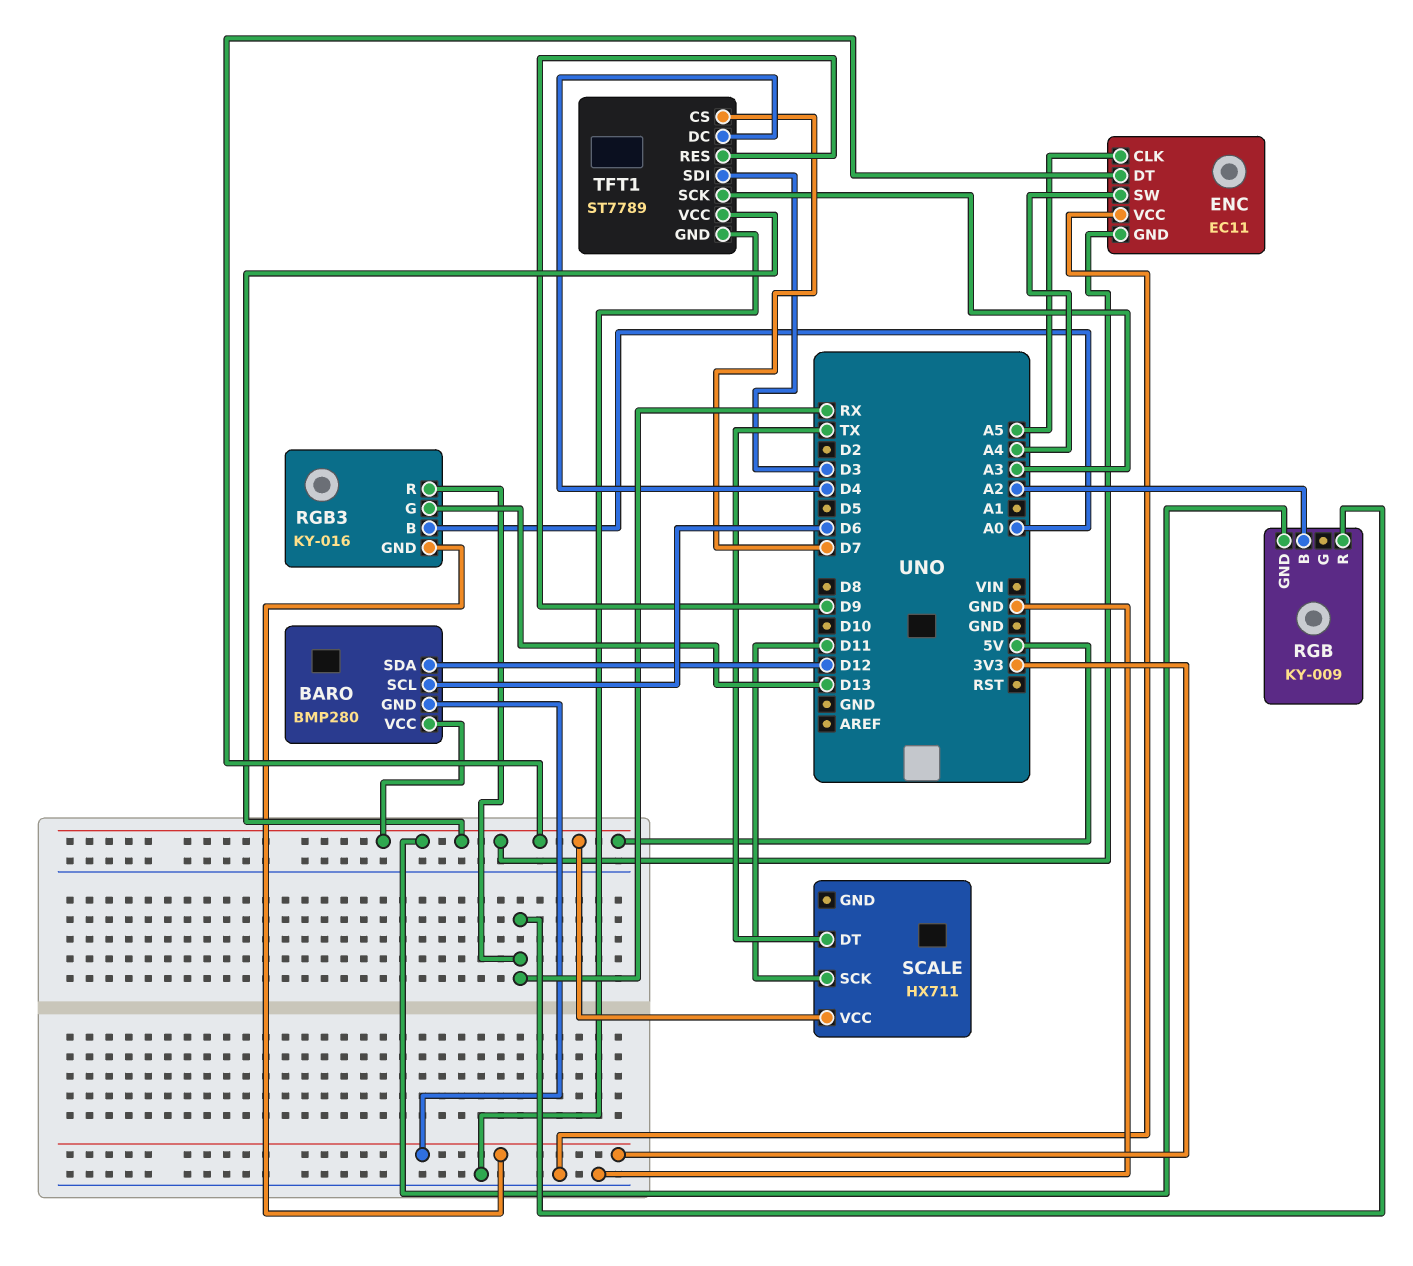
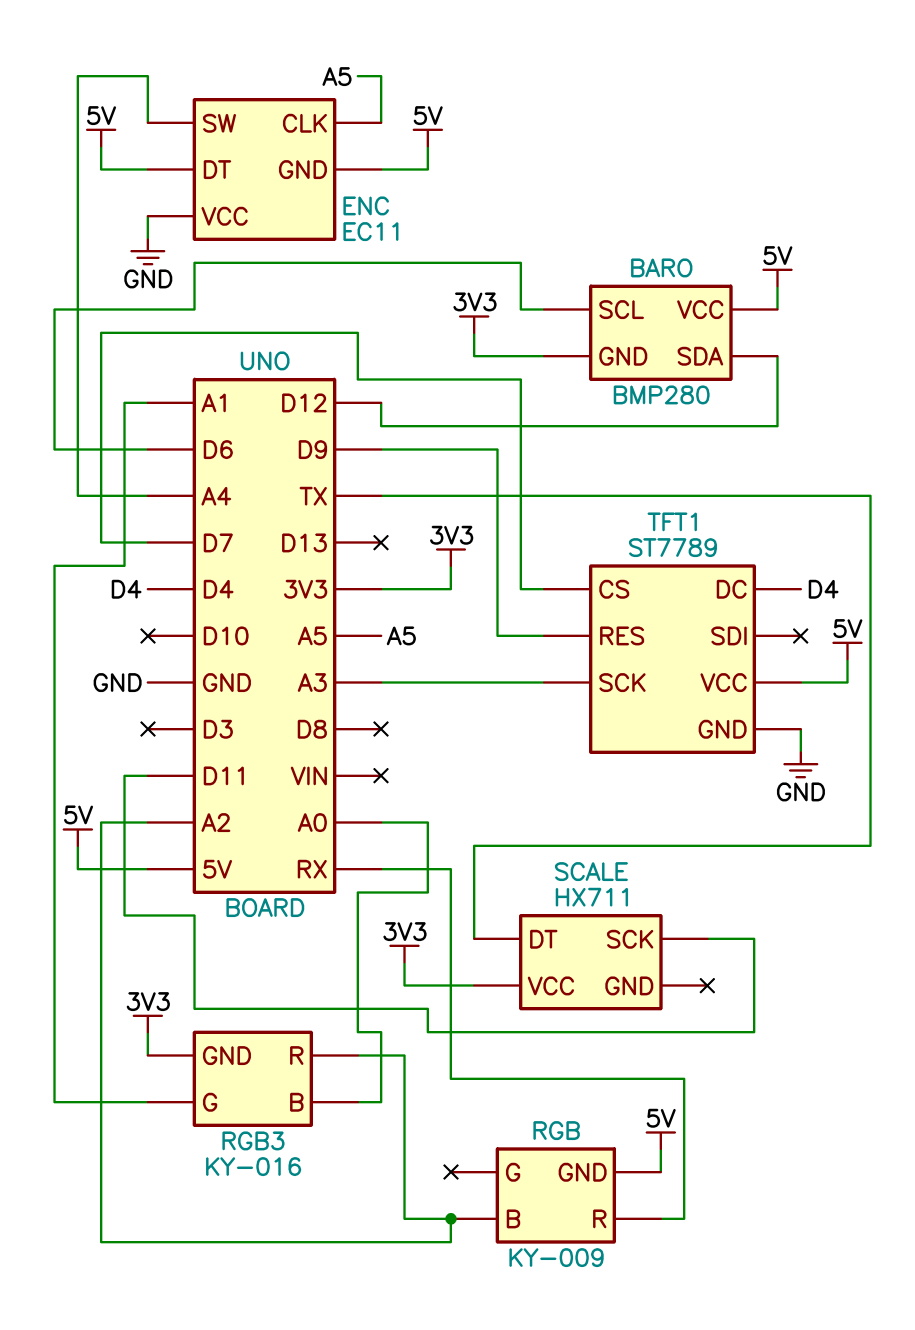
RGB3 pin G: D13 -> A1
RGB3 pin R: RX -> A2
SCALE pin VCC: 5V -> 3V3
TFT1 pin SDI: D3 -> none

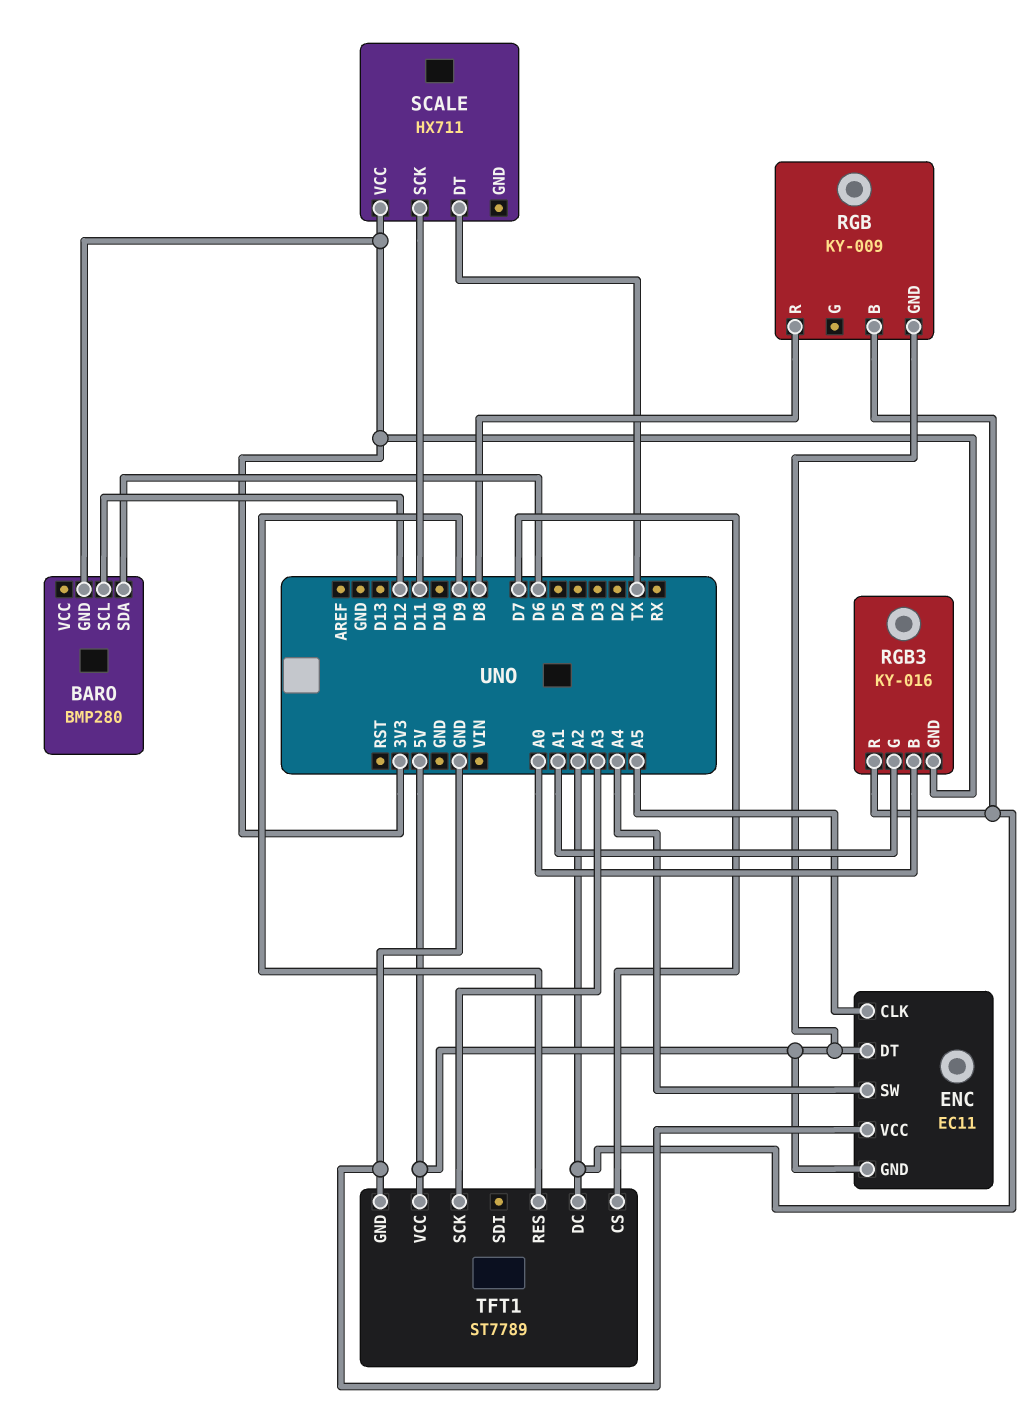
BARO pin SCL: D6 -> D12
BARO pin SDA: D12 -> D6
BARO pin VCC: 5V -> none
RGB pin R: RX -> D8
TFT1 pin DC: D4 -> A2

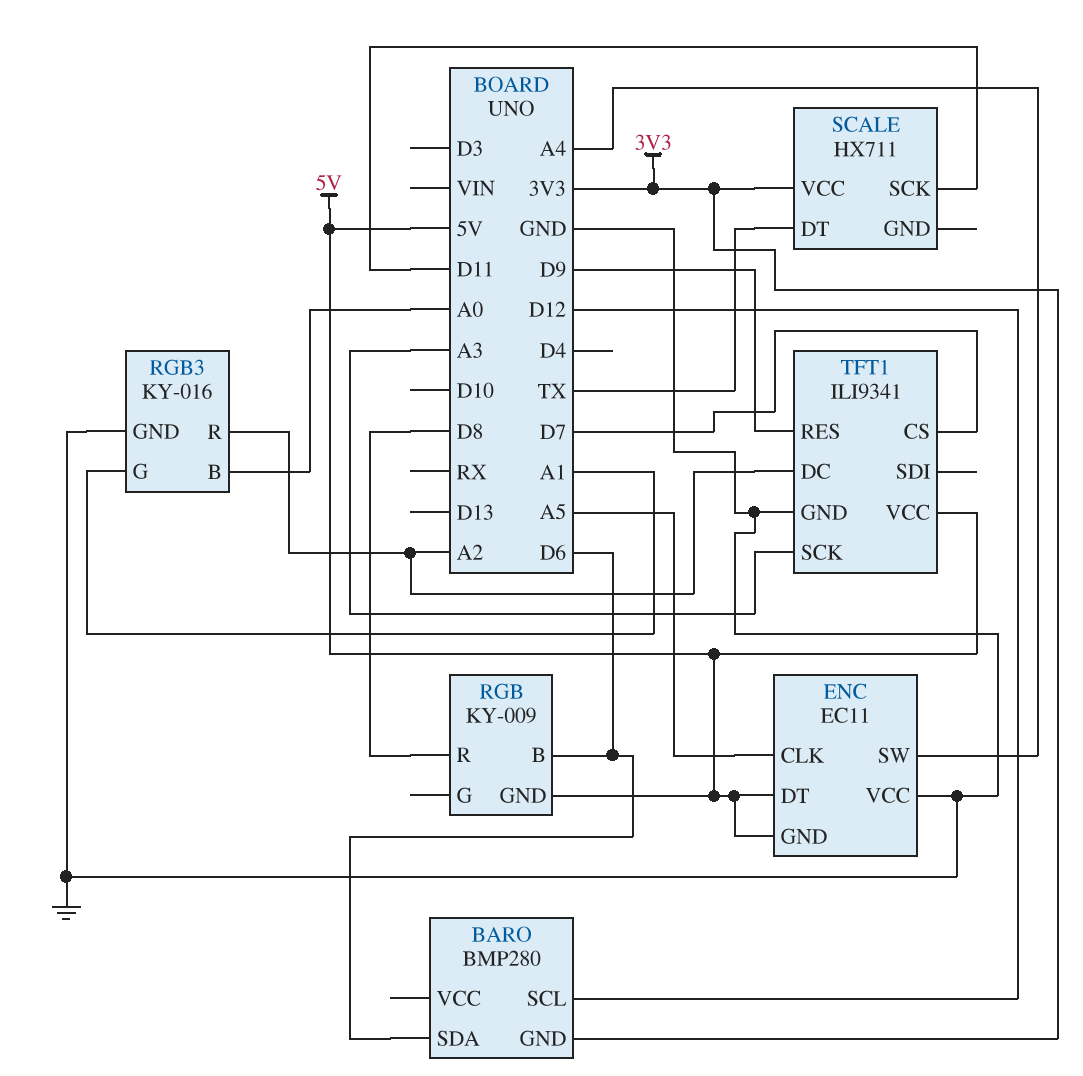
RGB pin B: A2 -> D6
RGB3 pin GND: 3V3 -> GND
TFT1: ST7789 -> ILI9341

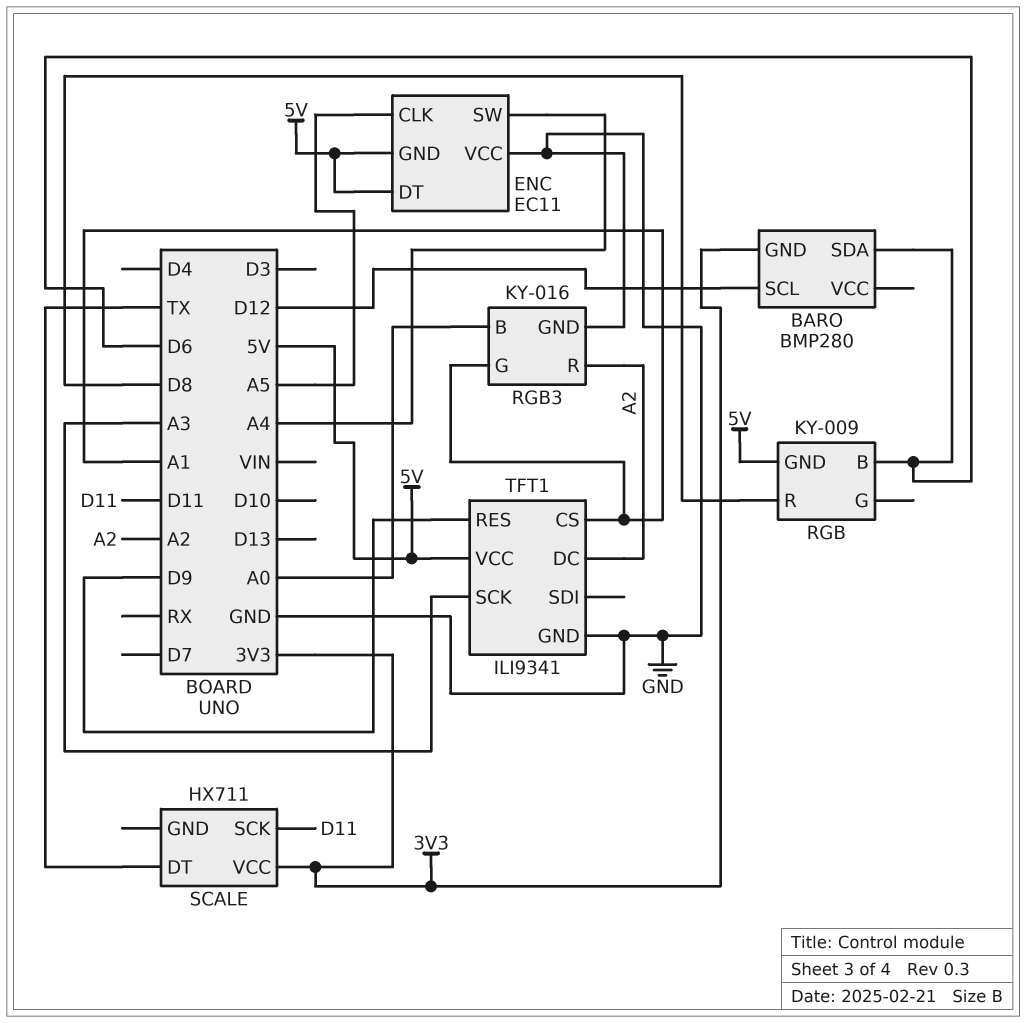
TFT1 pin CS: D7 -> A1

